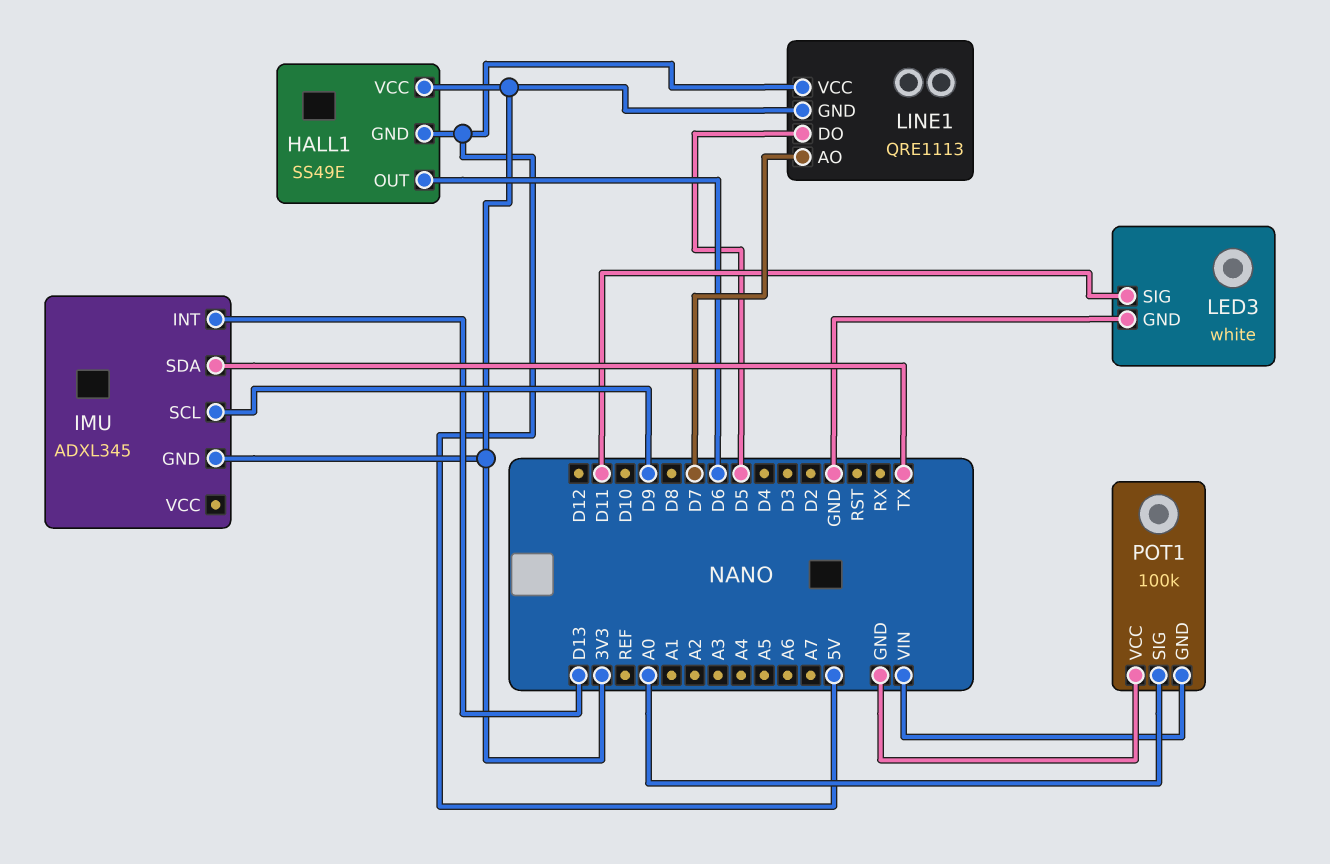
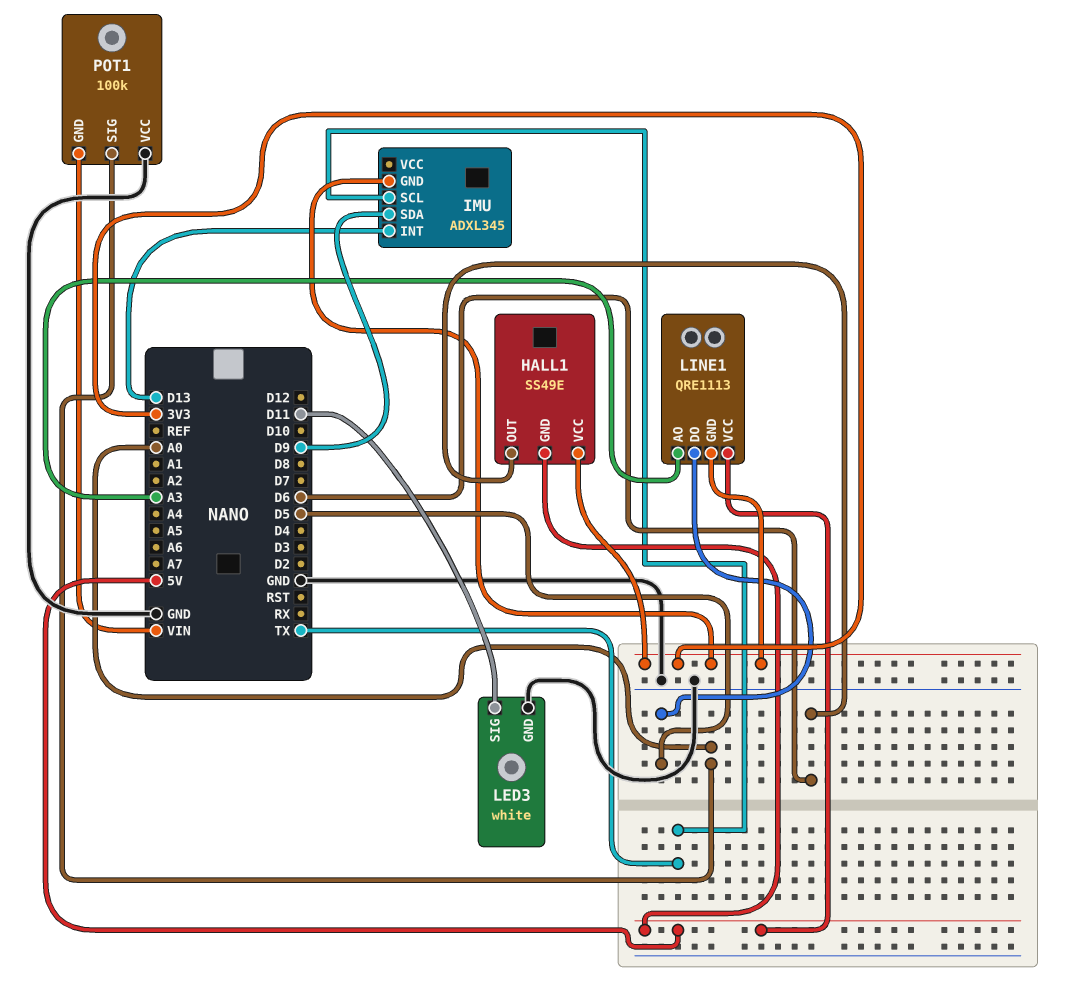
IMU pin SCL: D9 -> TX
IMU pin SDA: TX -> D9
LINE1 pin AO: D7 -> A3

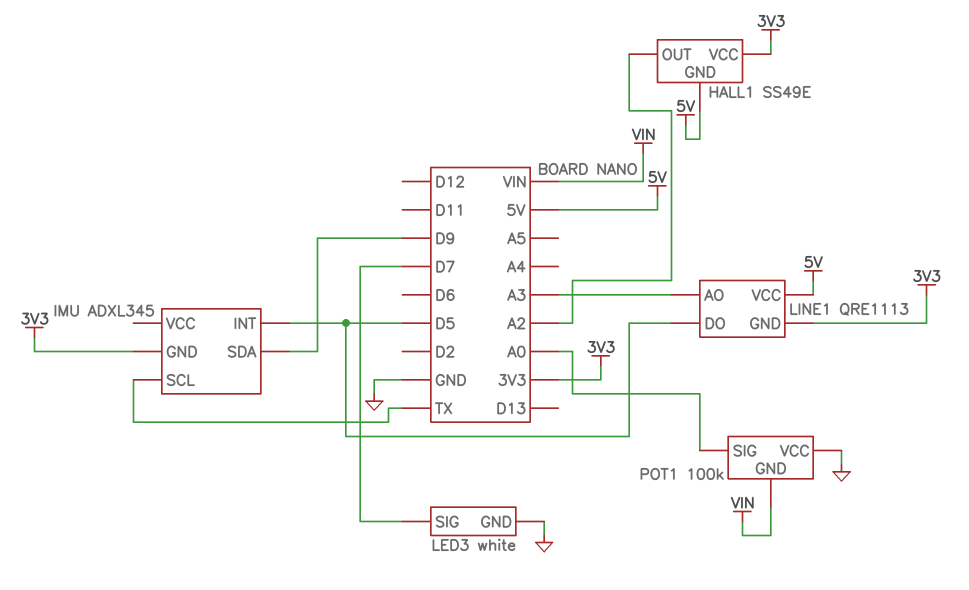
HALL1 pin OUT: D6 -> A2
IMU pin INT: D13 -> D5
LED3 pin SIG: D11 -> D7

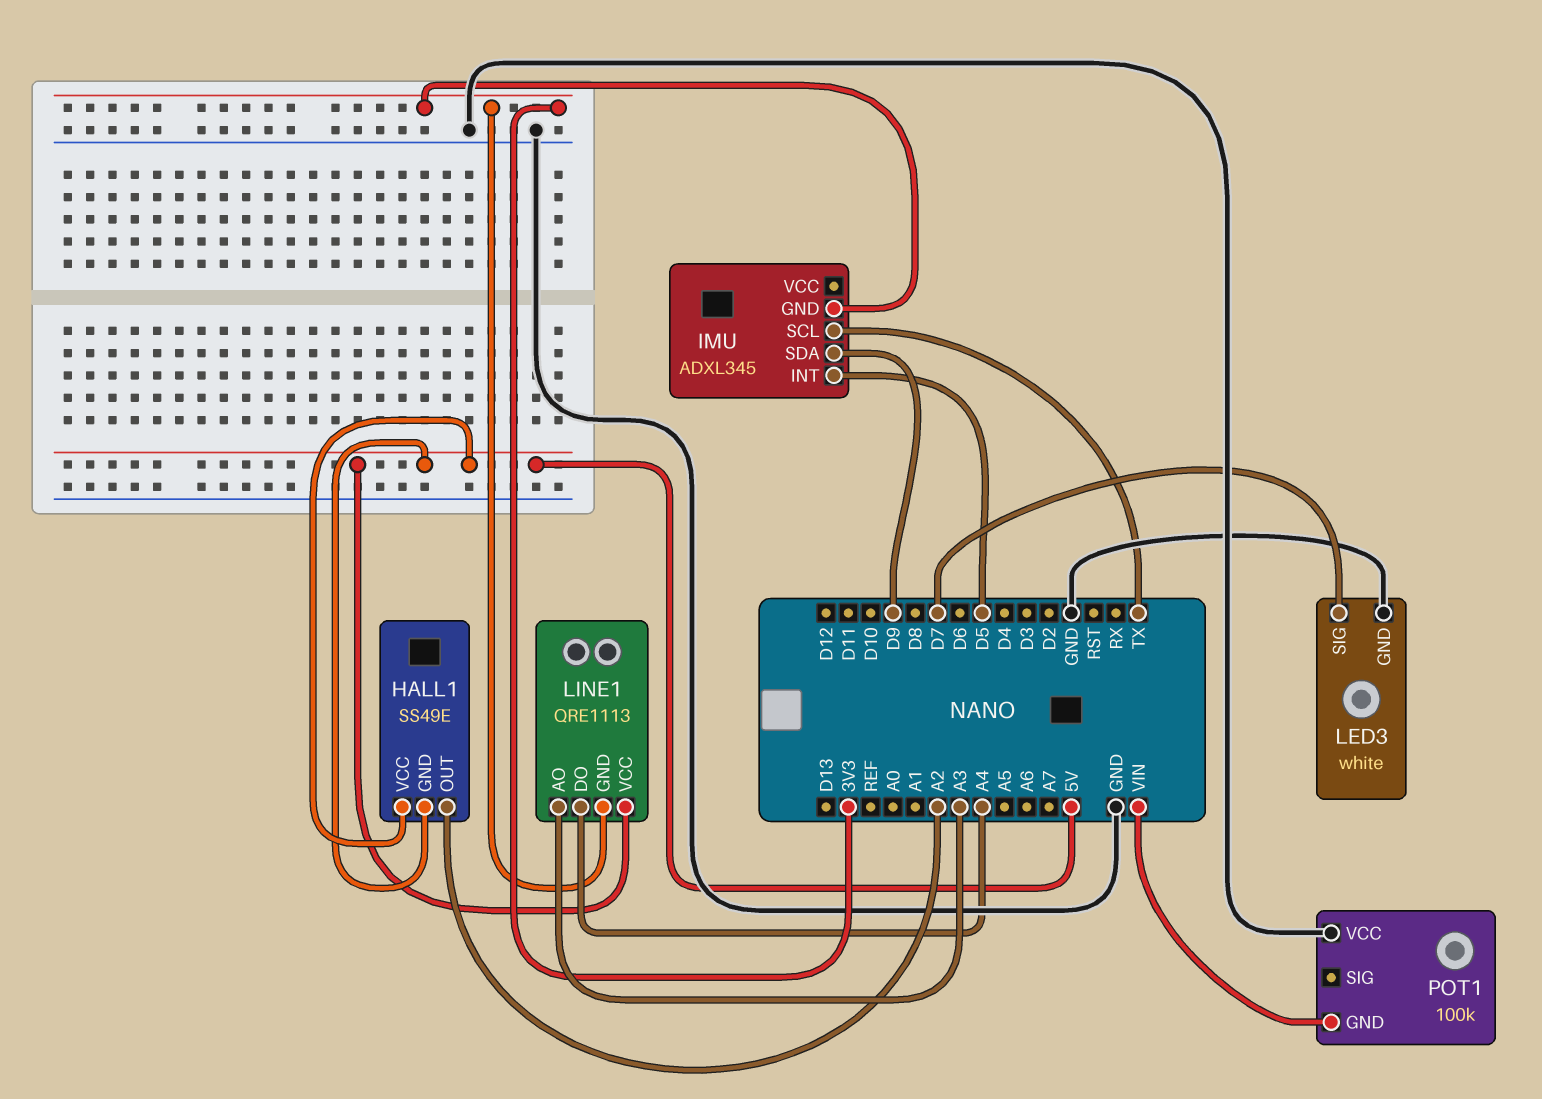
HALL1 pin VCC: 3V3 -> 5V
LINE1 pin DO: D5 -> A4
POT1 pin SIG: A0 -> none

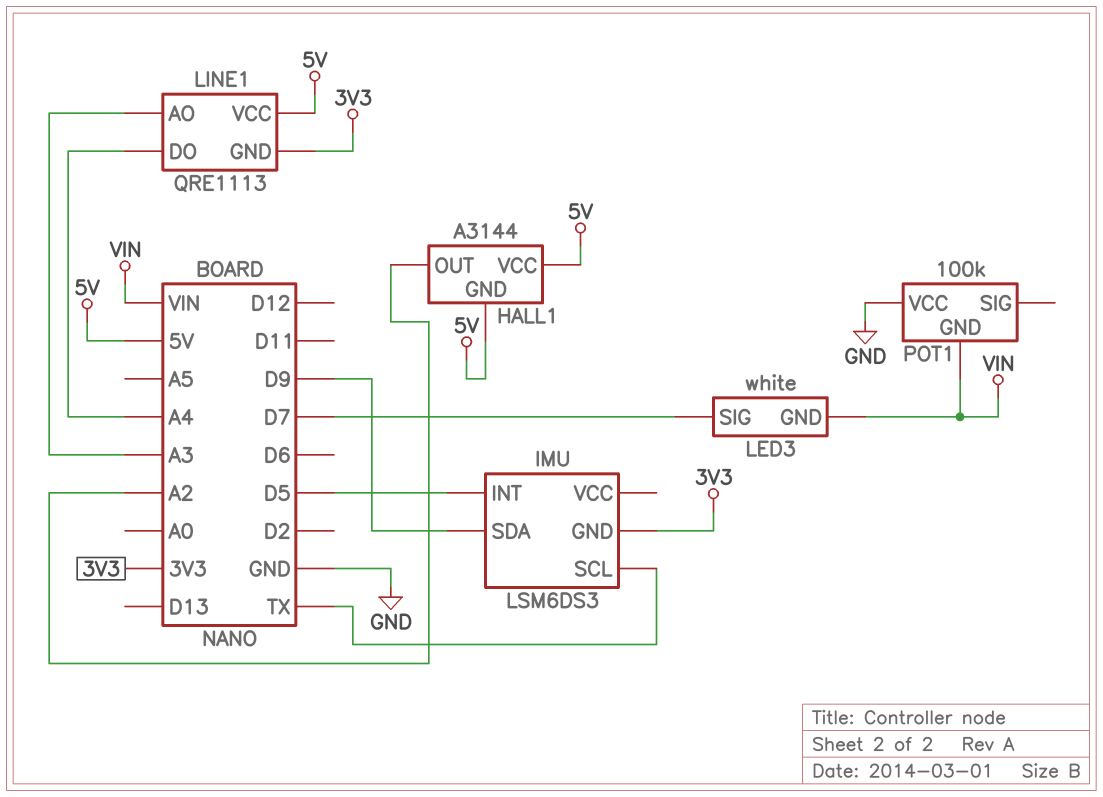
HALL1: SS49E -> A3144
IMU: ADXL345 -> LSM6DS3
LED3 pin GND: GND -> VIN

